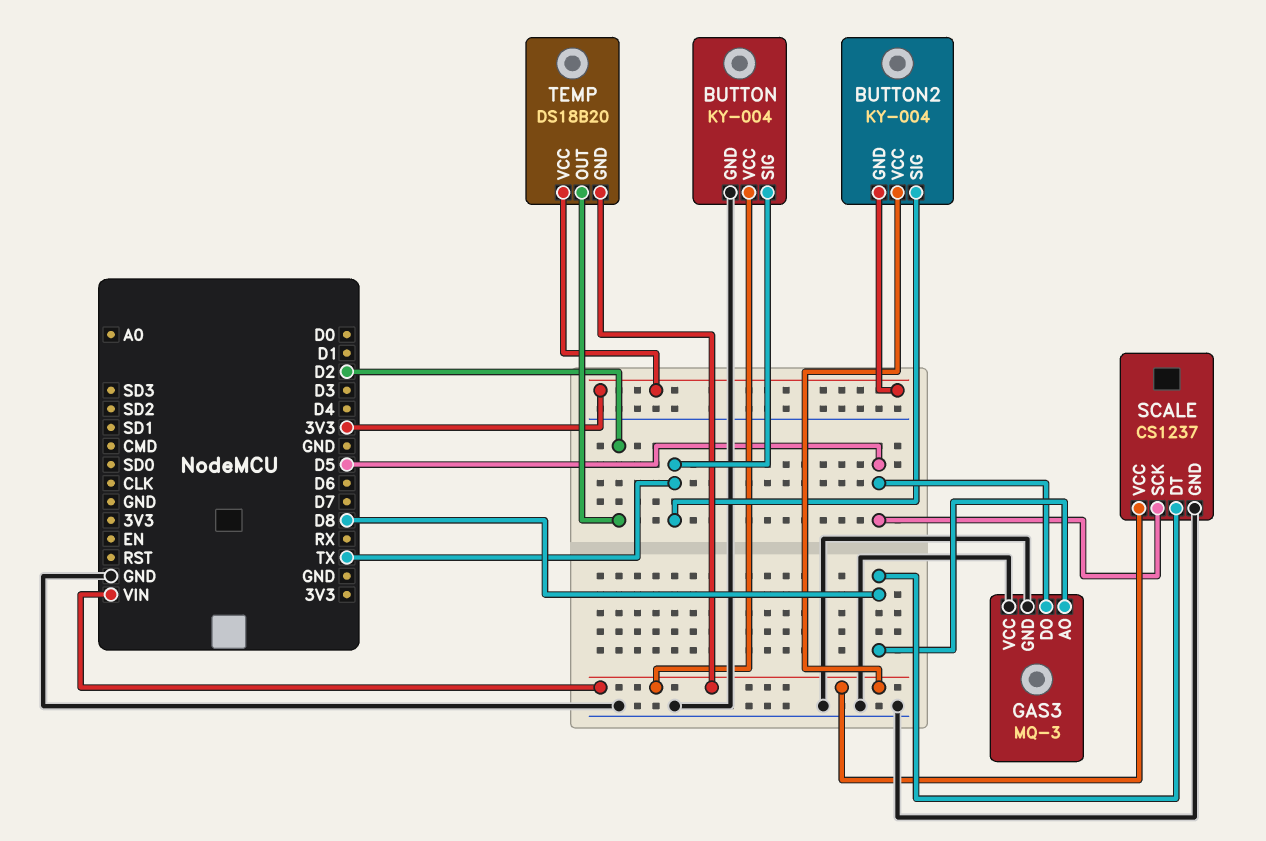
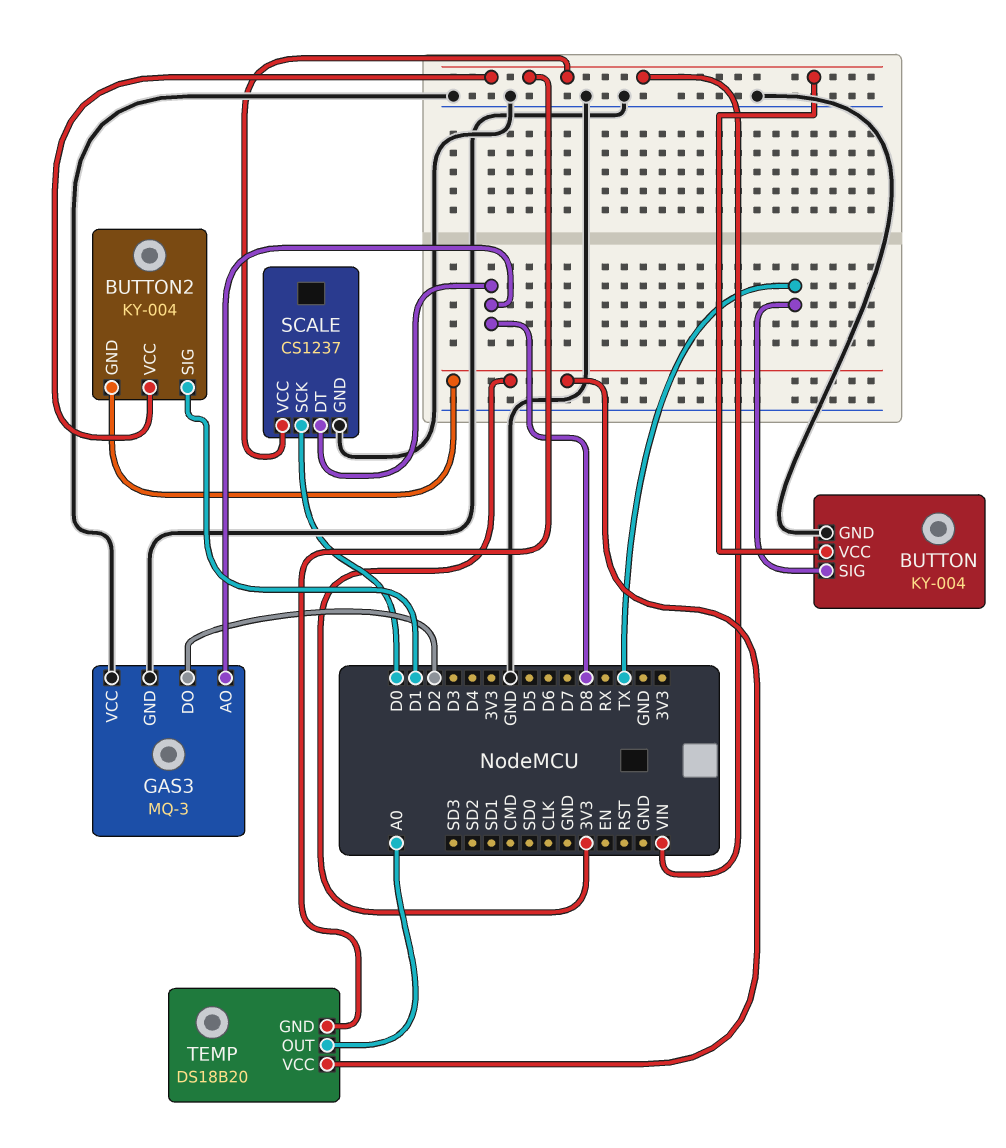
BUTTON2 pin SIG: TX -> D1
GAS3 pin DO: D5 -> D2
SCALE pin SCK: D5 -> D0
TEMP pin OUT: D2 -> A0

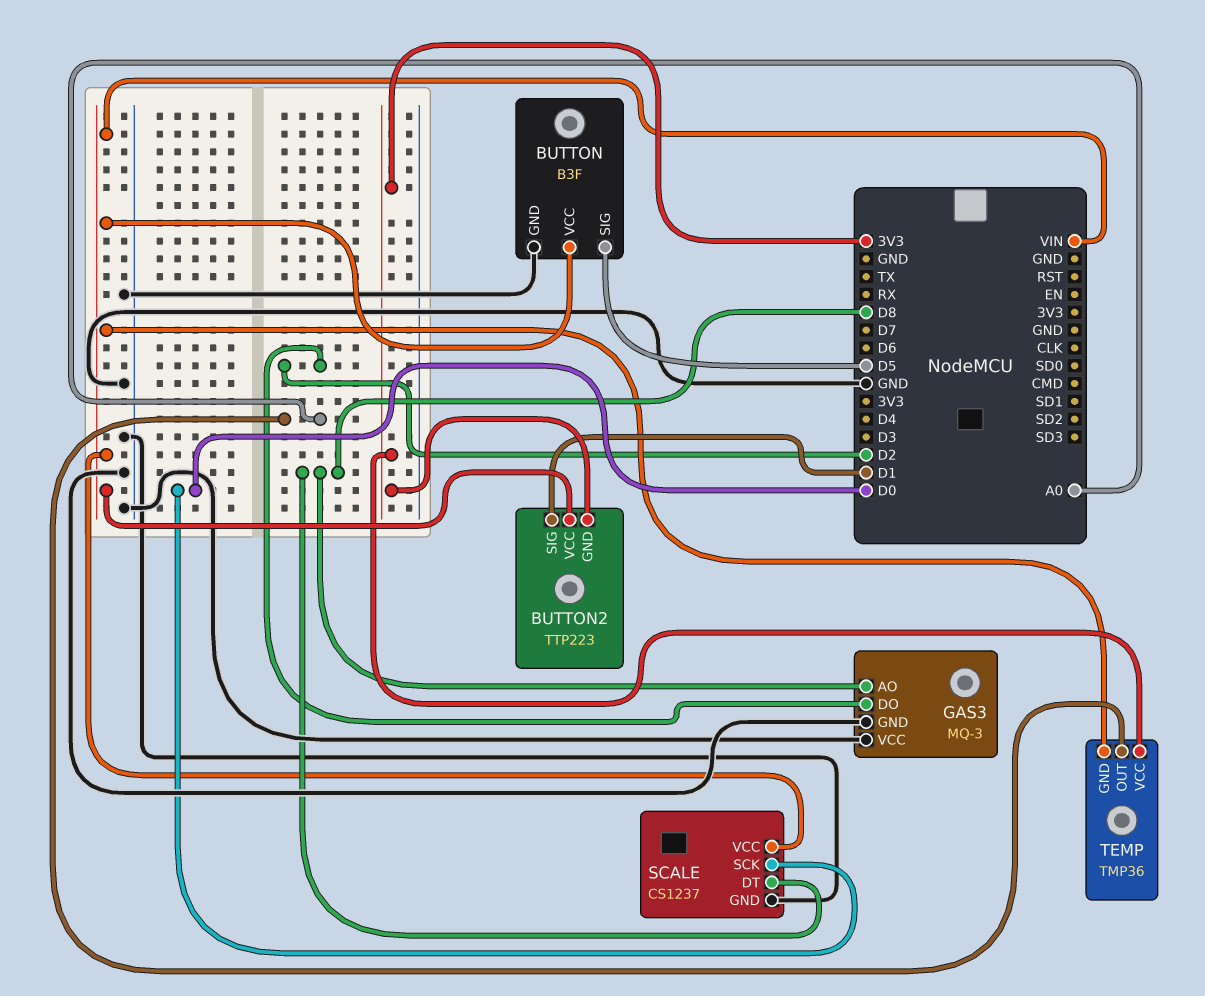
BUTTON: KY-004 -> B3F
BUTTON pin SIG: TX -> D5
BUTTON2: KY-004 -> TTP223
TEMP: DS18B20 -> TMP36

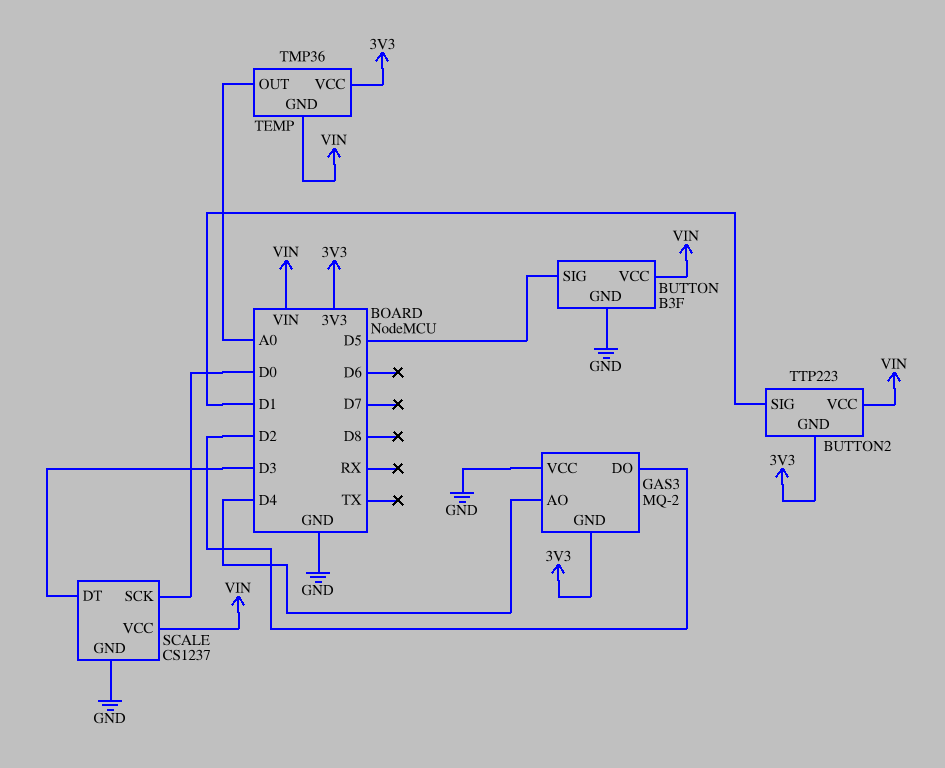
GAS3: MQ-3 -> MQ-2
GAS3 pin AO: D8 -> D4
GAS3 pin GND: GND -> 3V3
SCALE pin DT: D8 -> D3

